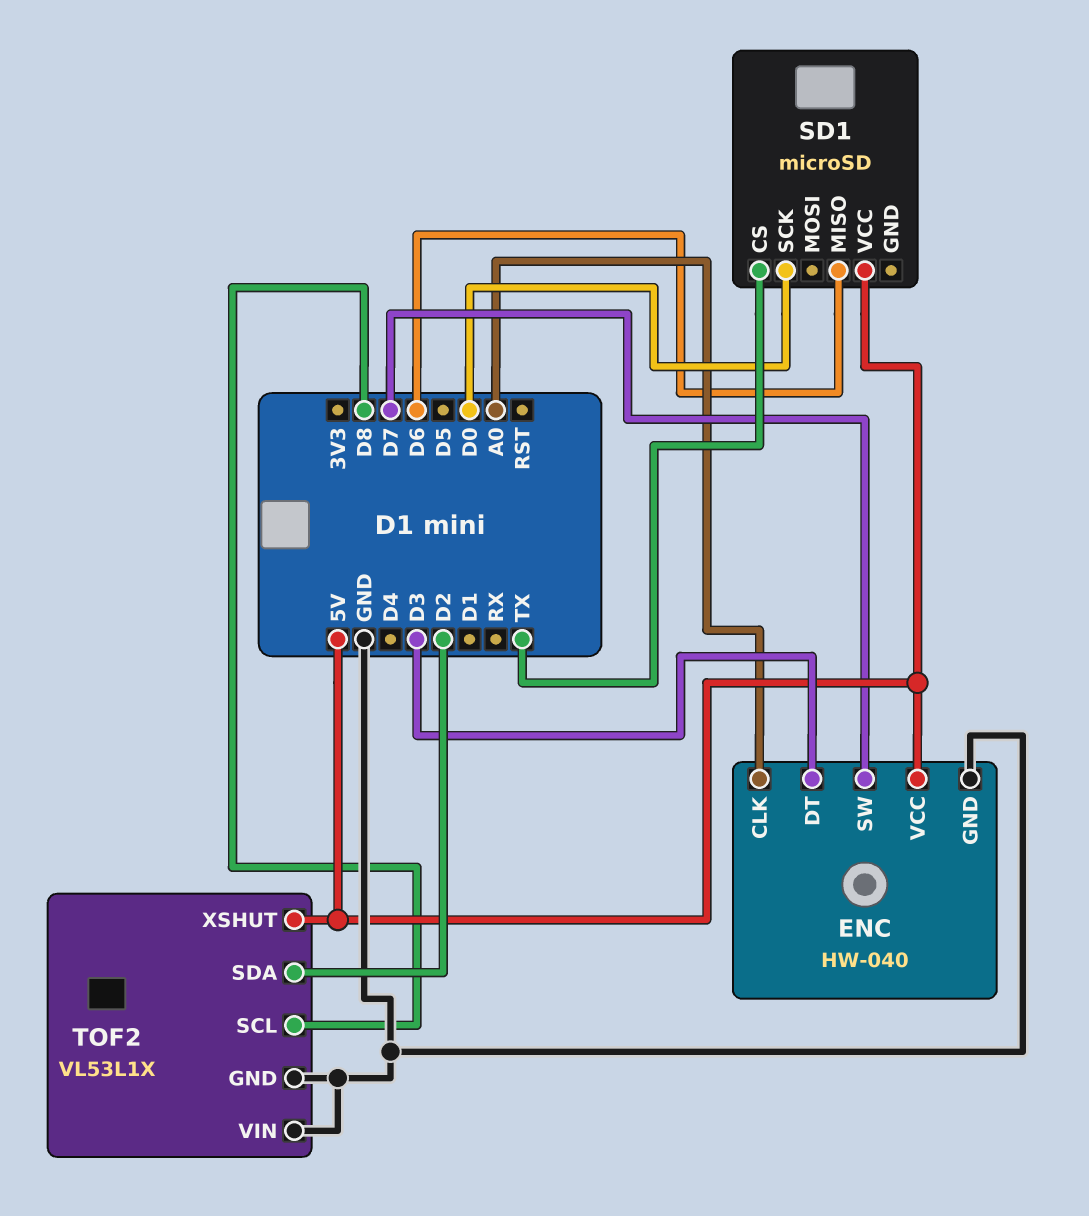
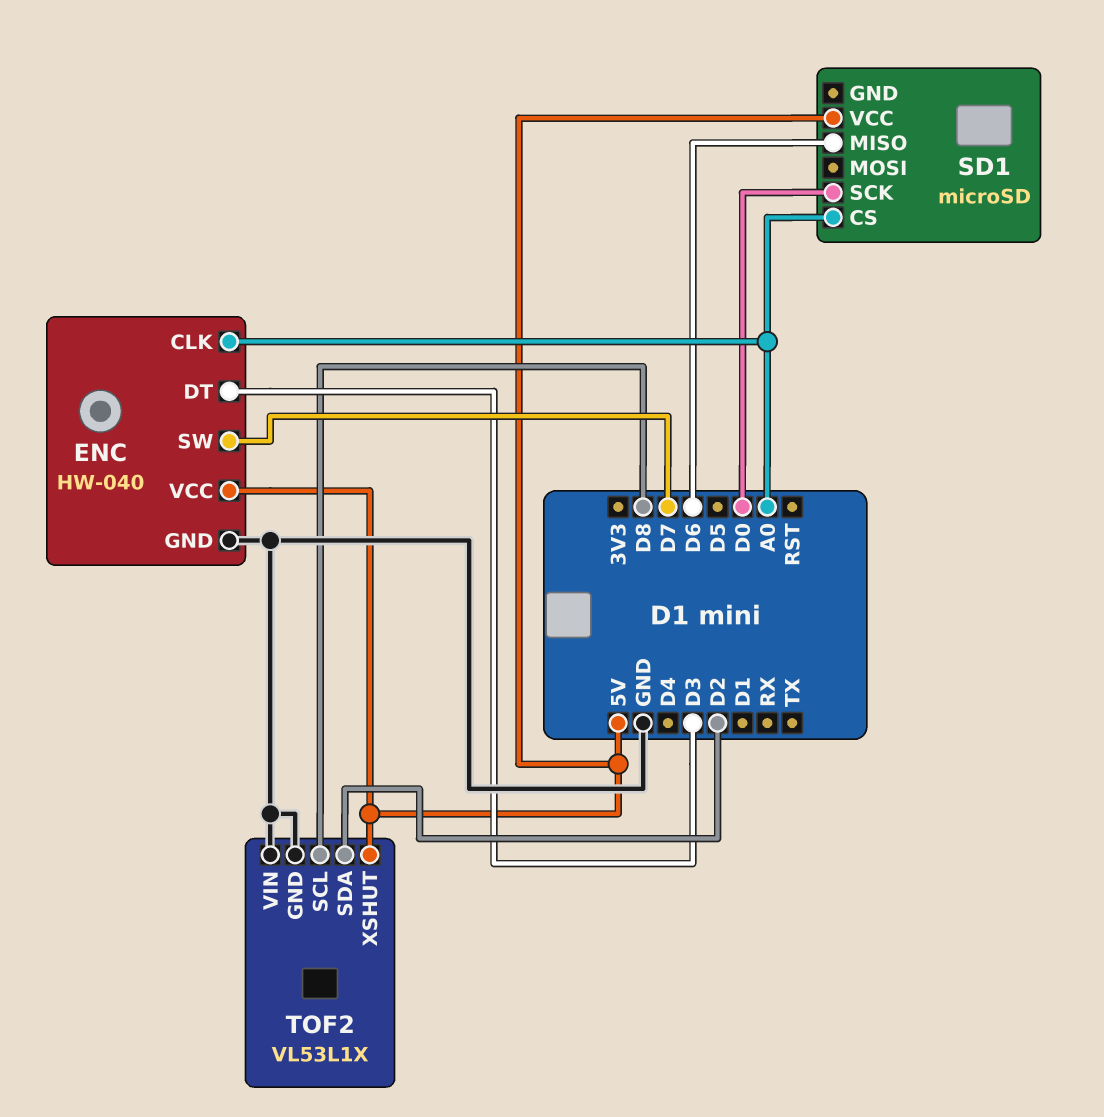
SD1 pin CS: TX -> A0

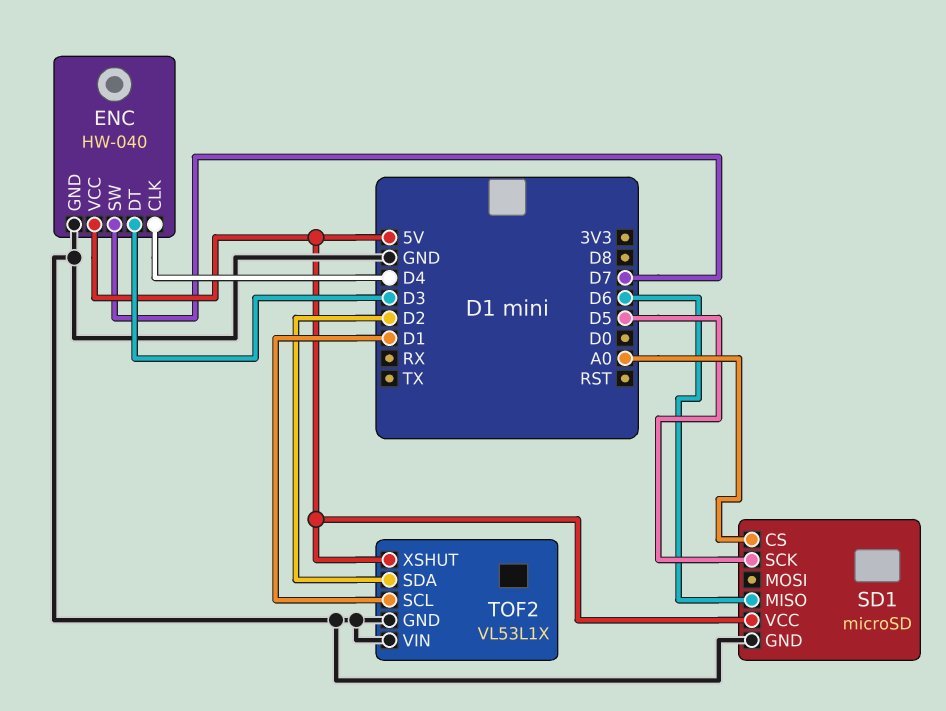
ENC pin CLK: A0 -> D4
SD1 pin GND: none -> GND
SD1 pin SCK: D0 -> D5
TOF2 pin SCL: D8 -> D1

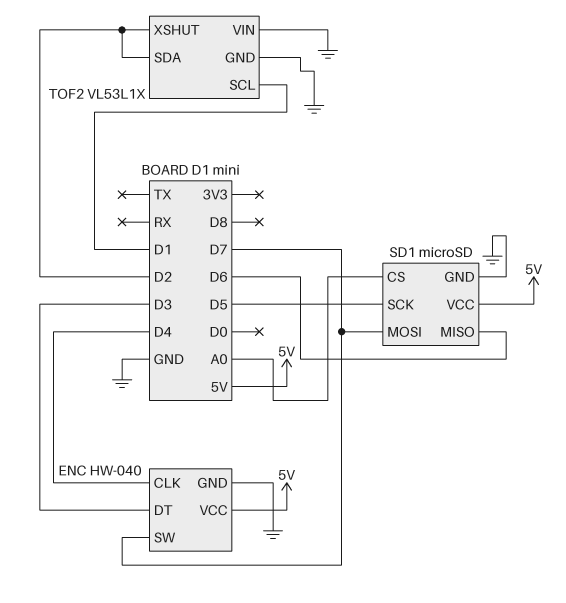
SD1 pin MOSI: none -> D7
TOF2 pin XSHUT: 5V -> D2

